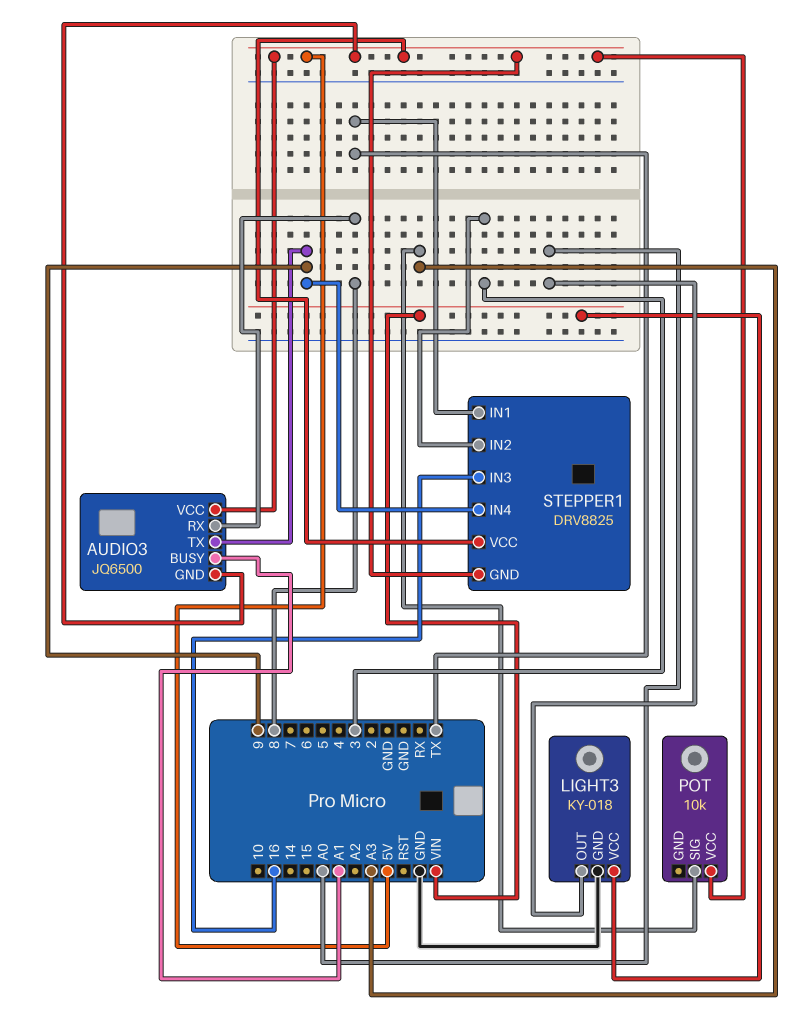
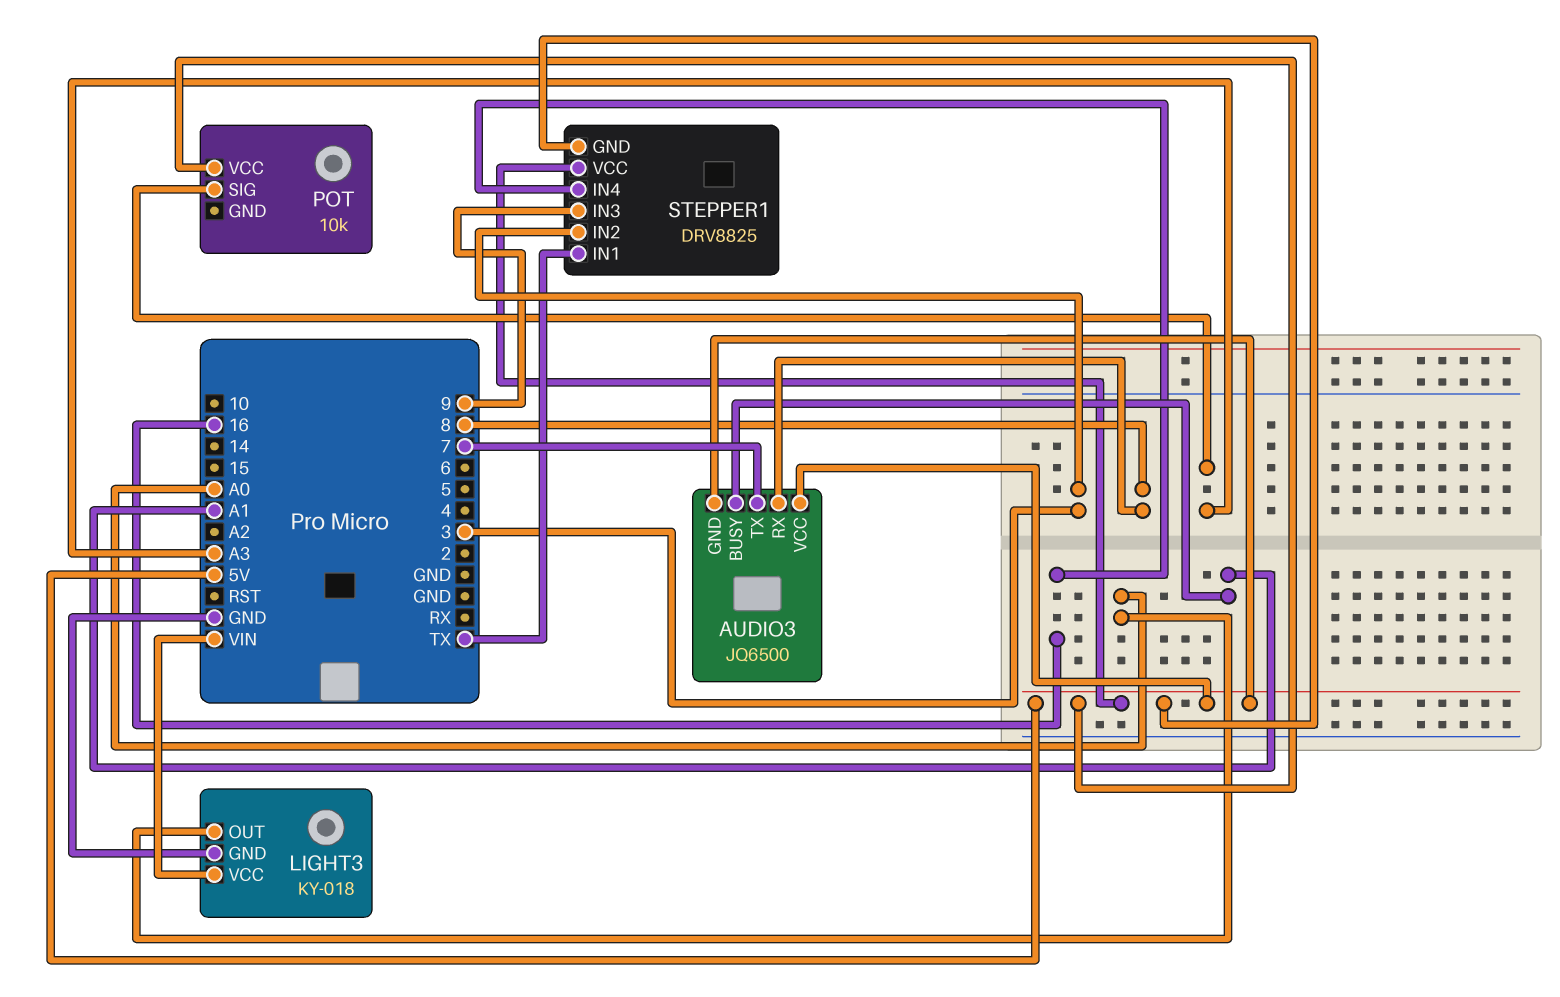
AUDIO3 pin TX: 9 -> 7
STEPPER1 pin IN3: 16 -> 9
STEPPER1 pin IN4: 9 -> 16

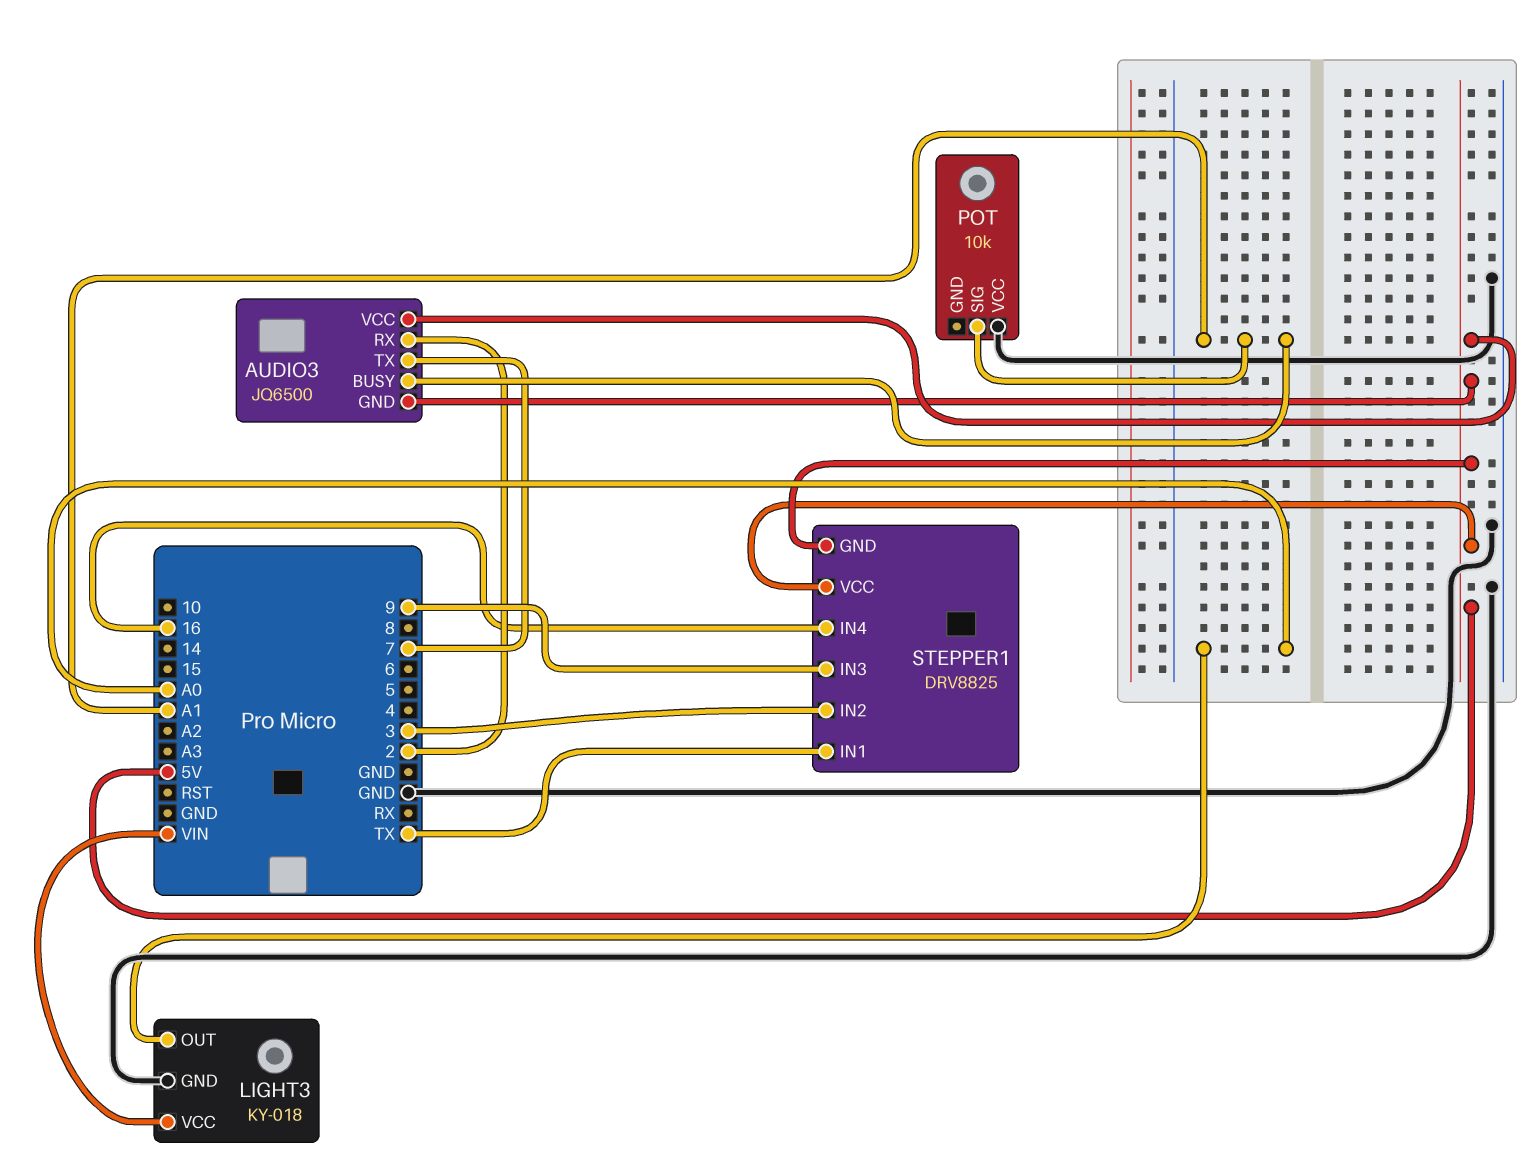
AUDIO3 pin RX: 8 -> 2
POT pin SIG: A3 -> A1
POT pin VCC: 5V -> GND

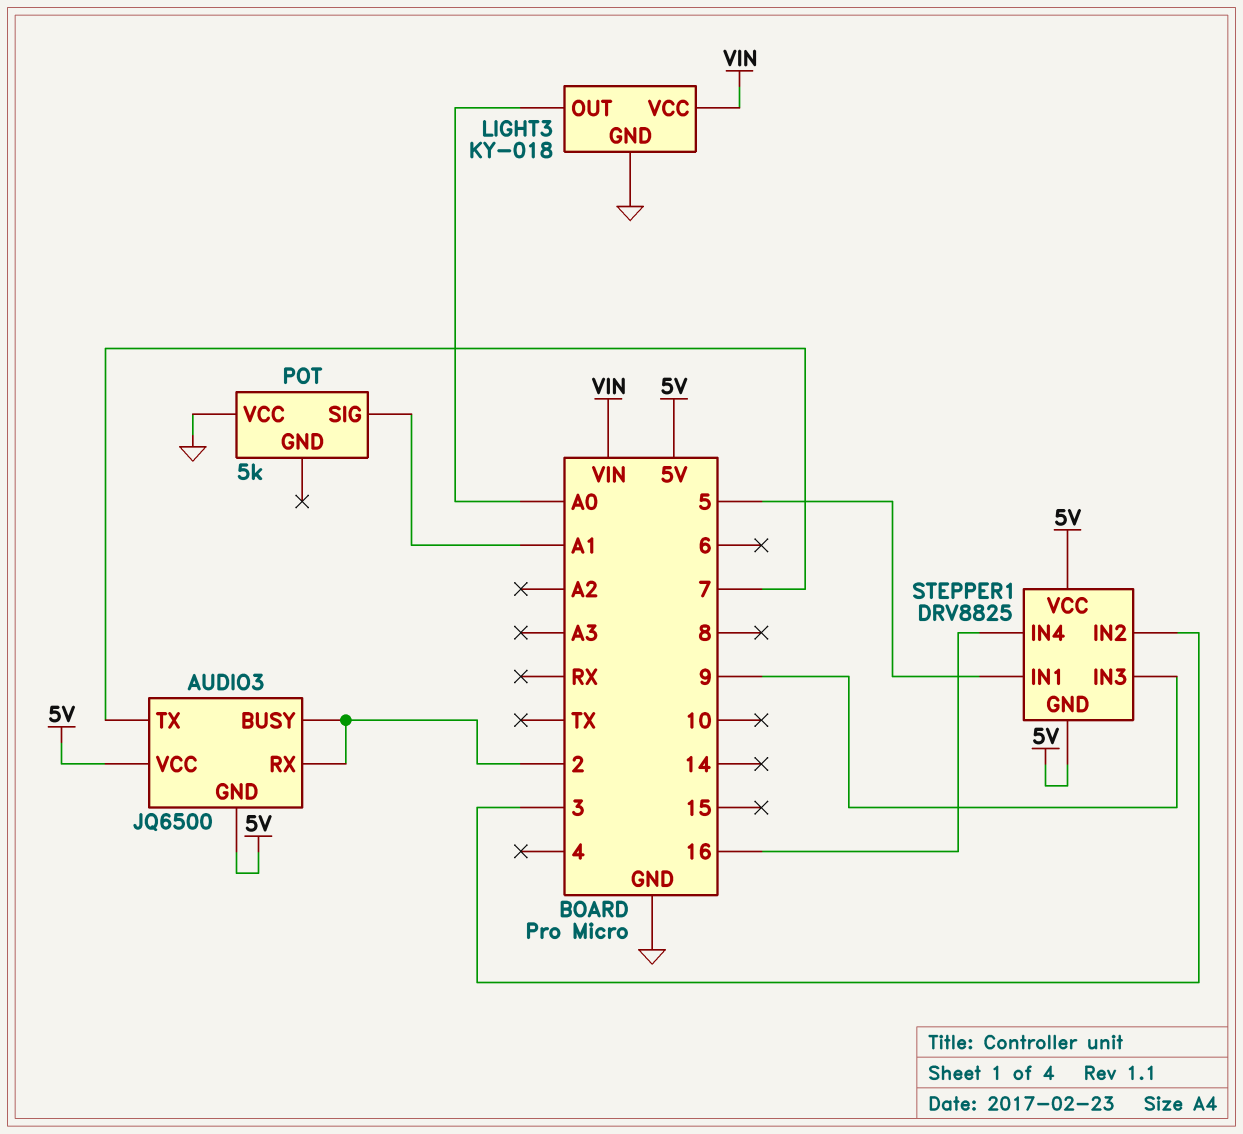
AUDIO3 pin BUSY: A1 -> 2
POT: 10k -> 5k
STEPPER1 pin IN1: TX -> 5

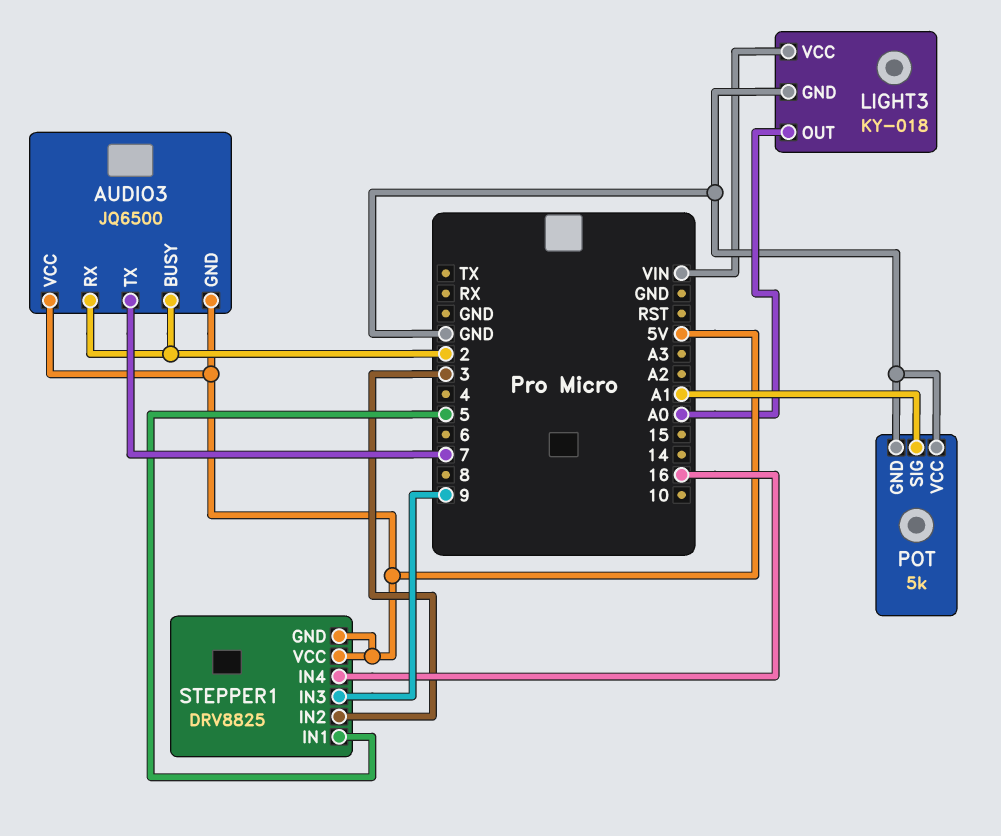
POT pin GND: none -> GND

